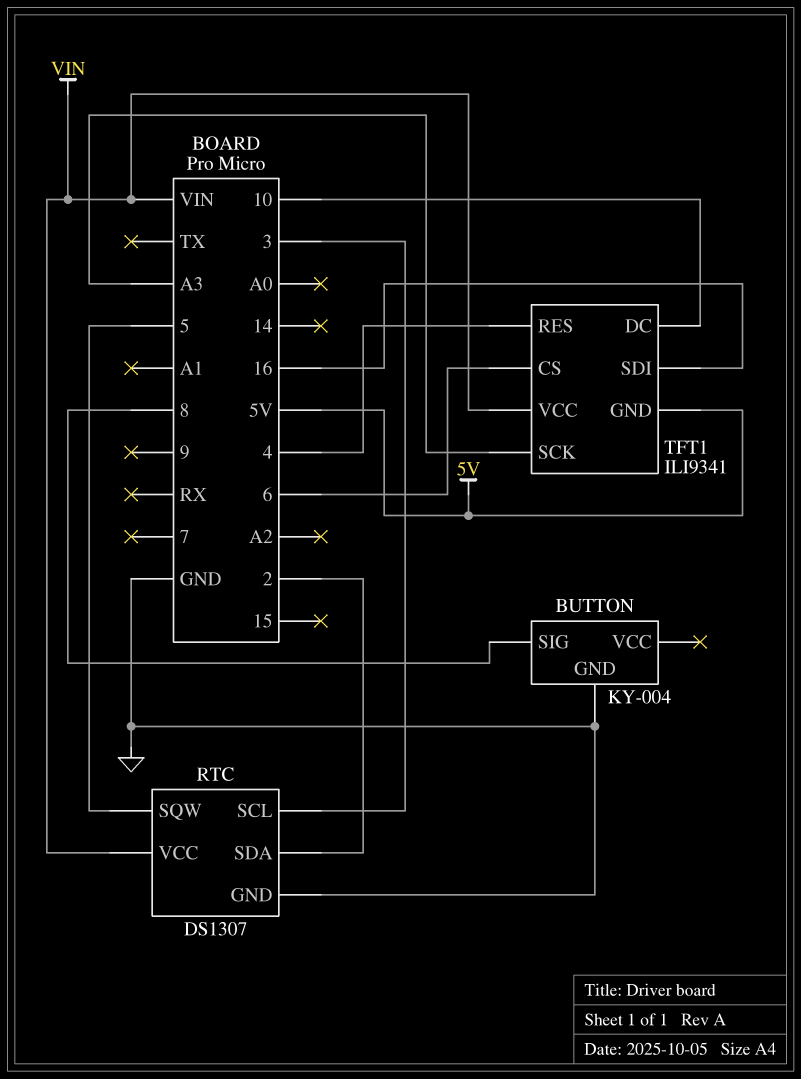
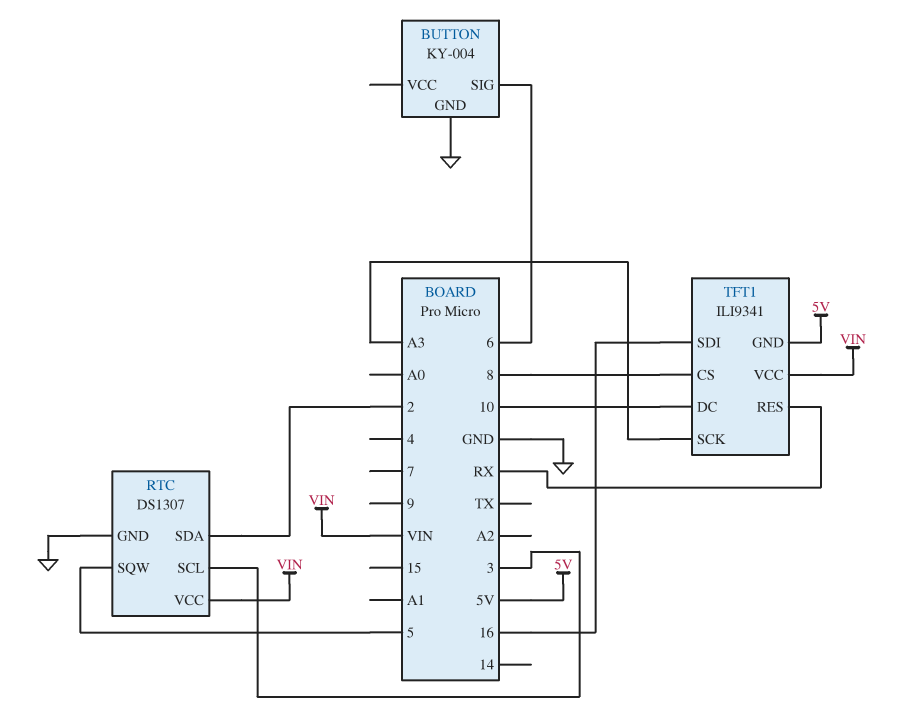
BUTTON pin SIG: 8 -> 6
TFT1 pin CS: 6 -> 8
TFT1 pin RES: 4 -> RX

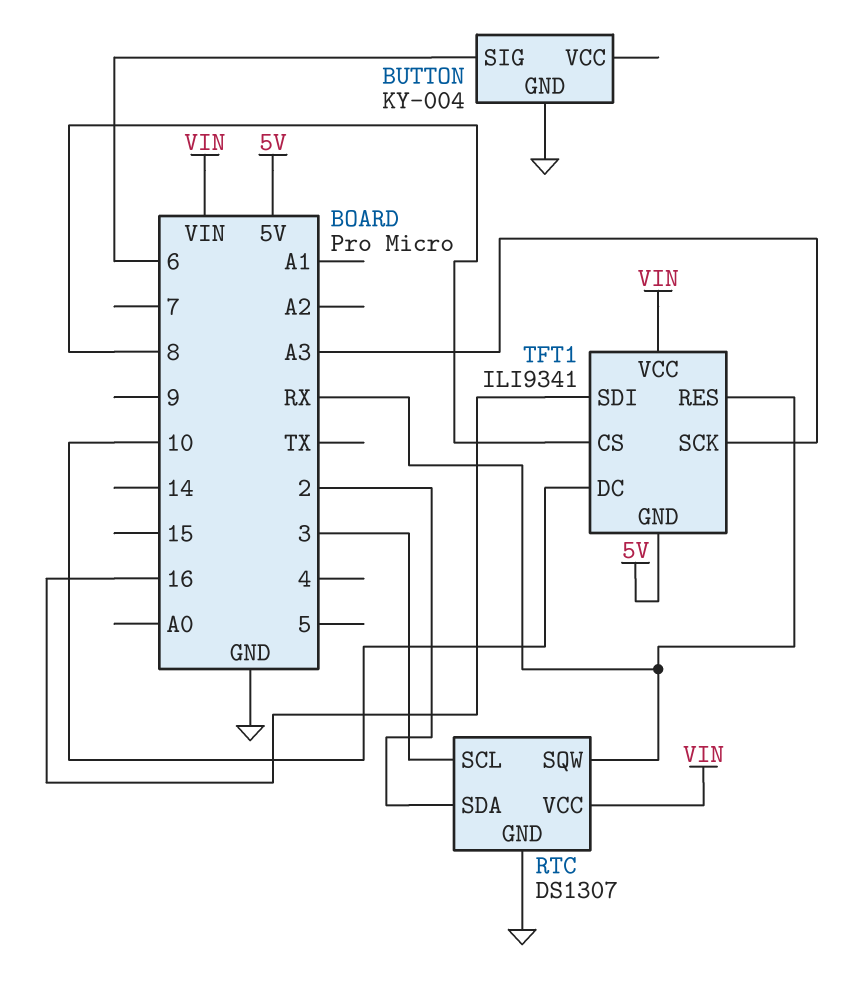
RTC pin SQW: 5 -> RX

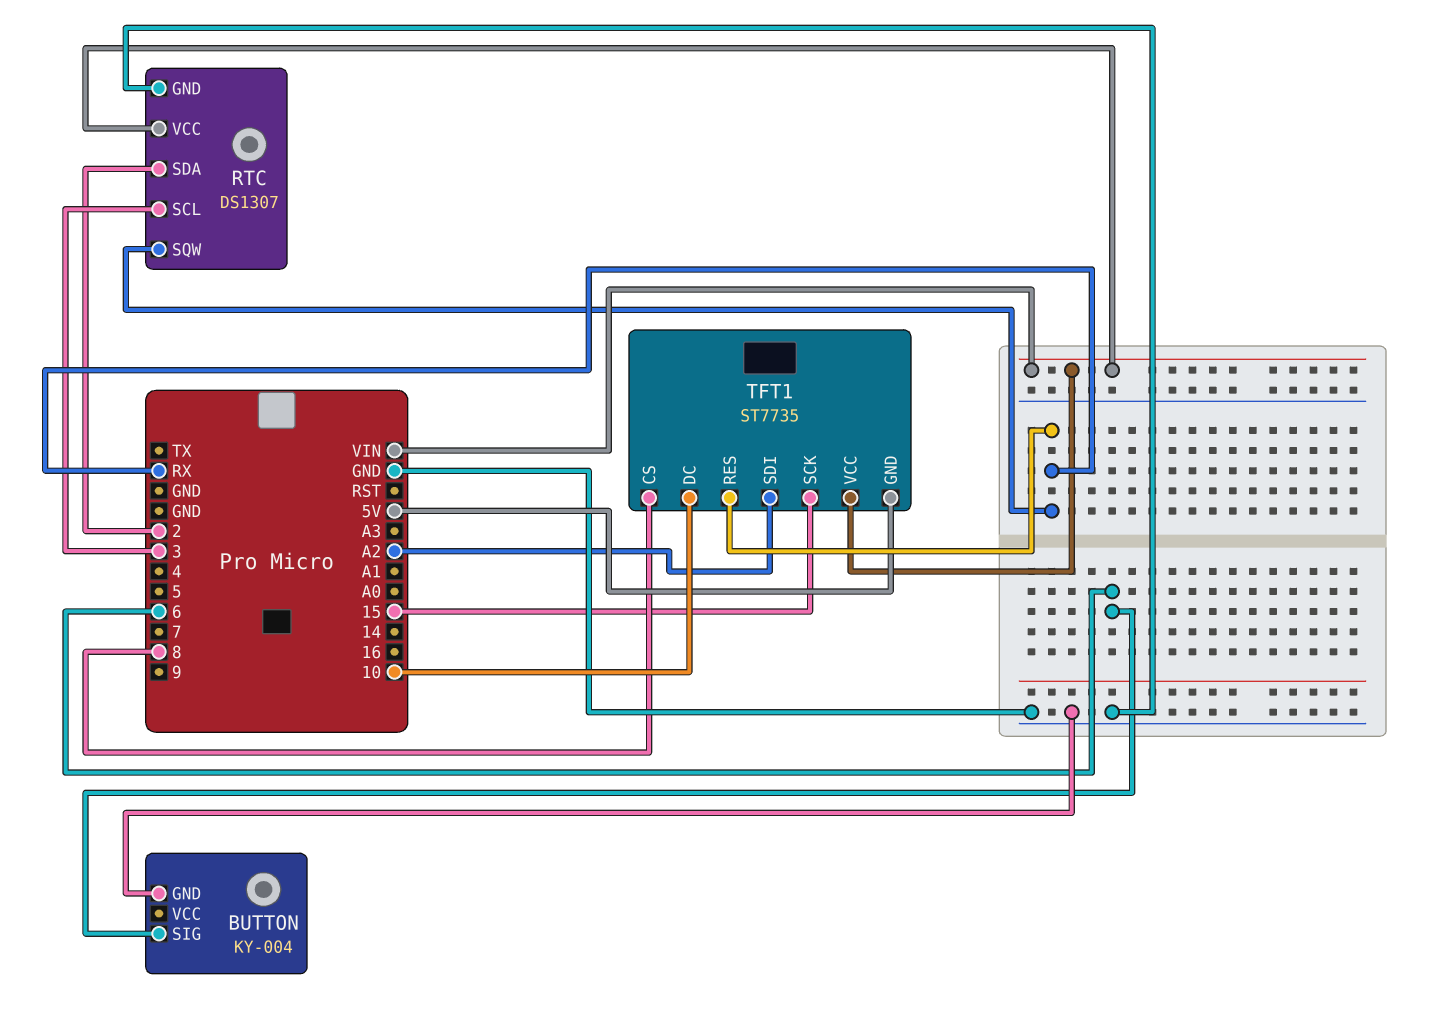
TFT1: ILI9341 -> ST7735
TFT1 pin SCK: A3 -> 15
TFT1 pin SDI: 16 -> A2

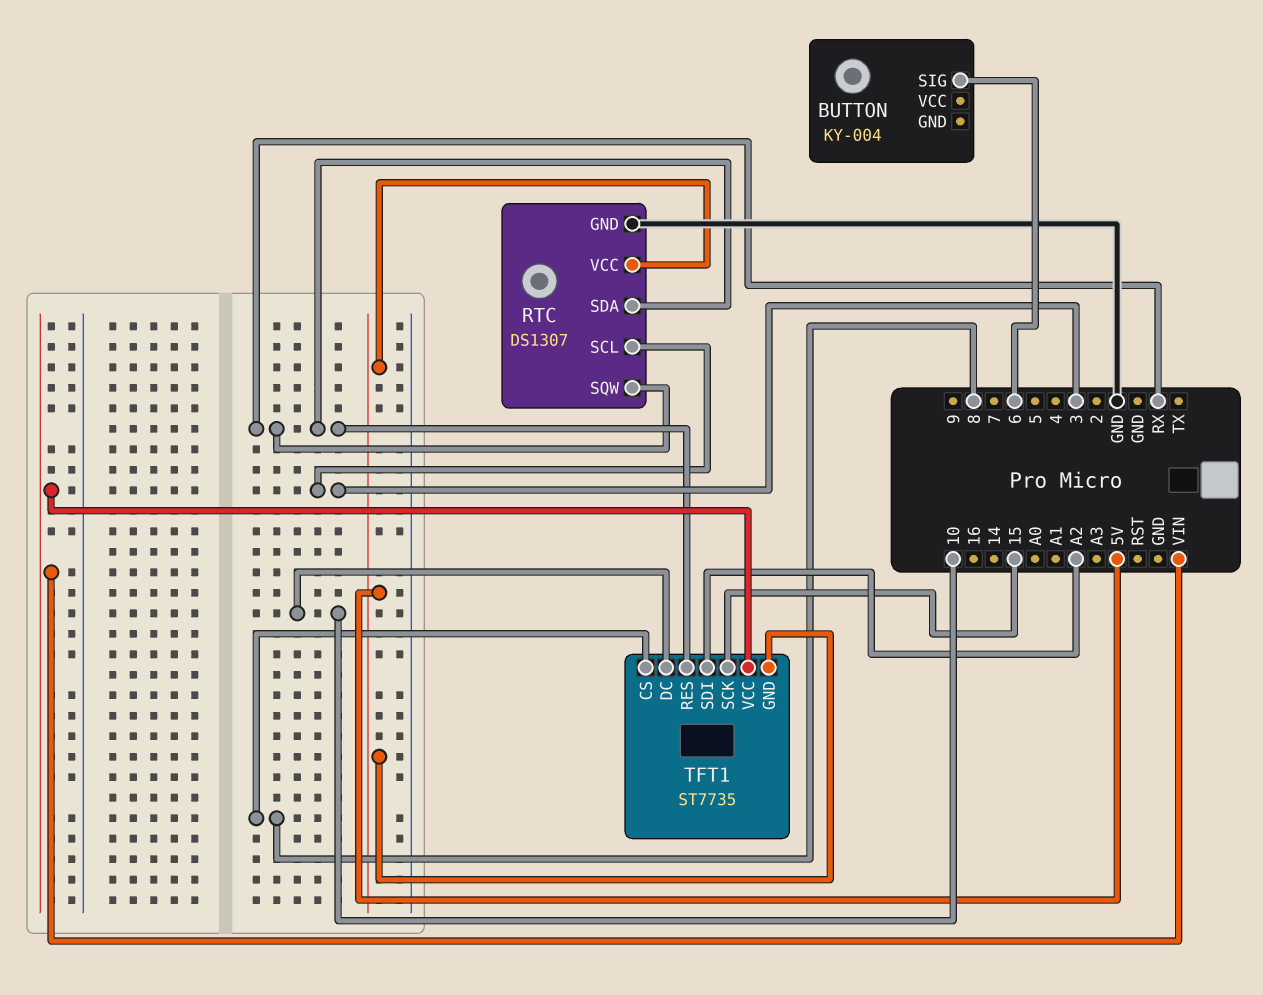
BUTTON pin GND: GND -> none
RTC pin SDA: 2 -> RX
RTC pin VCC: VIN -> 5V

